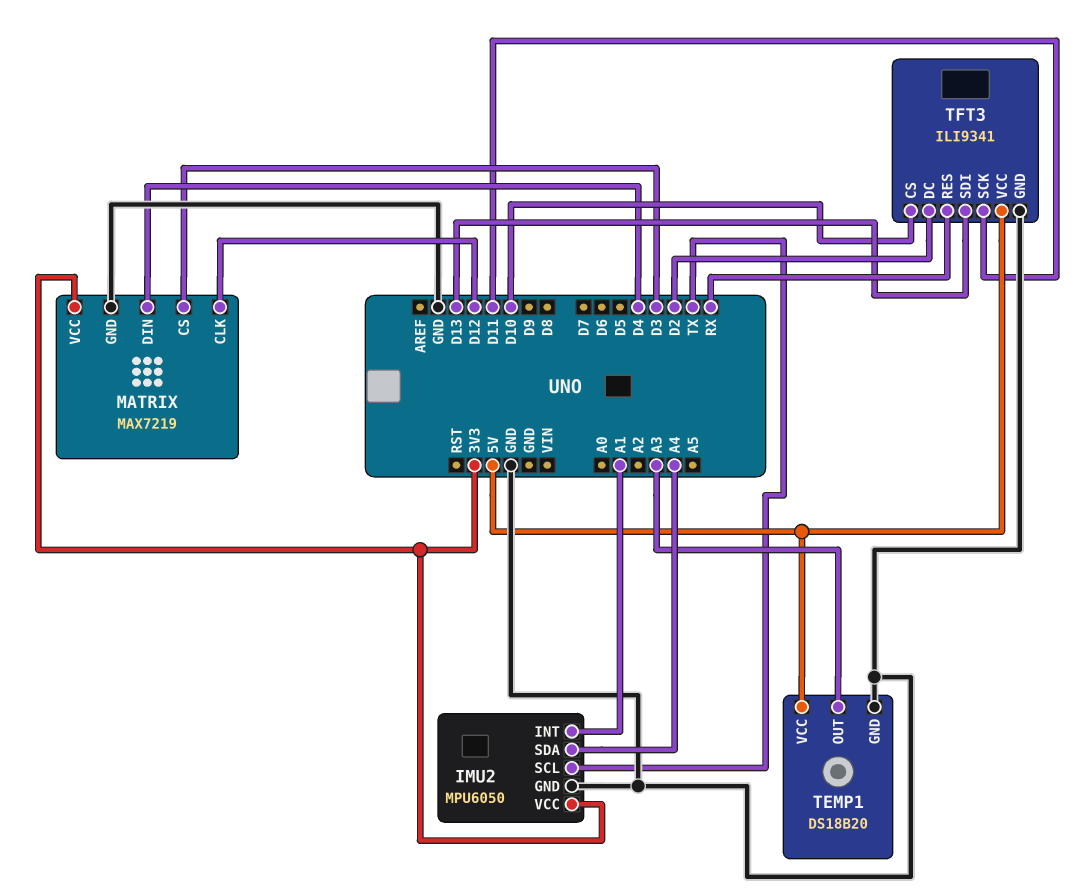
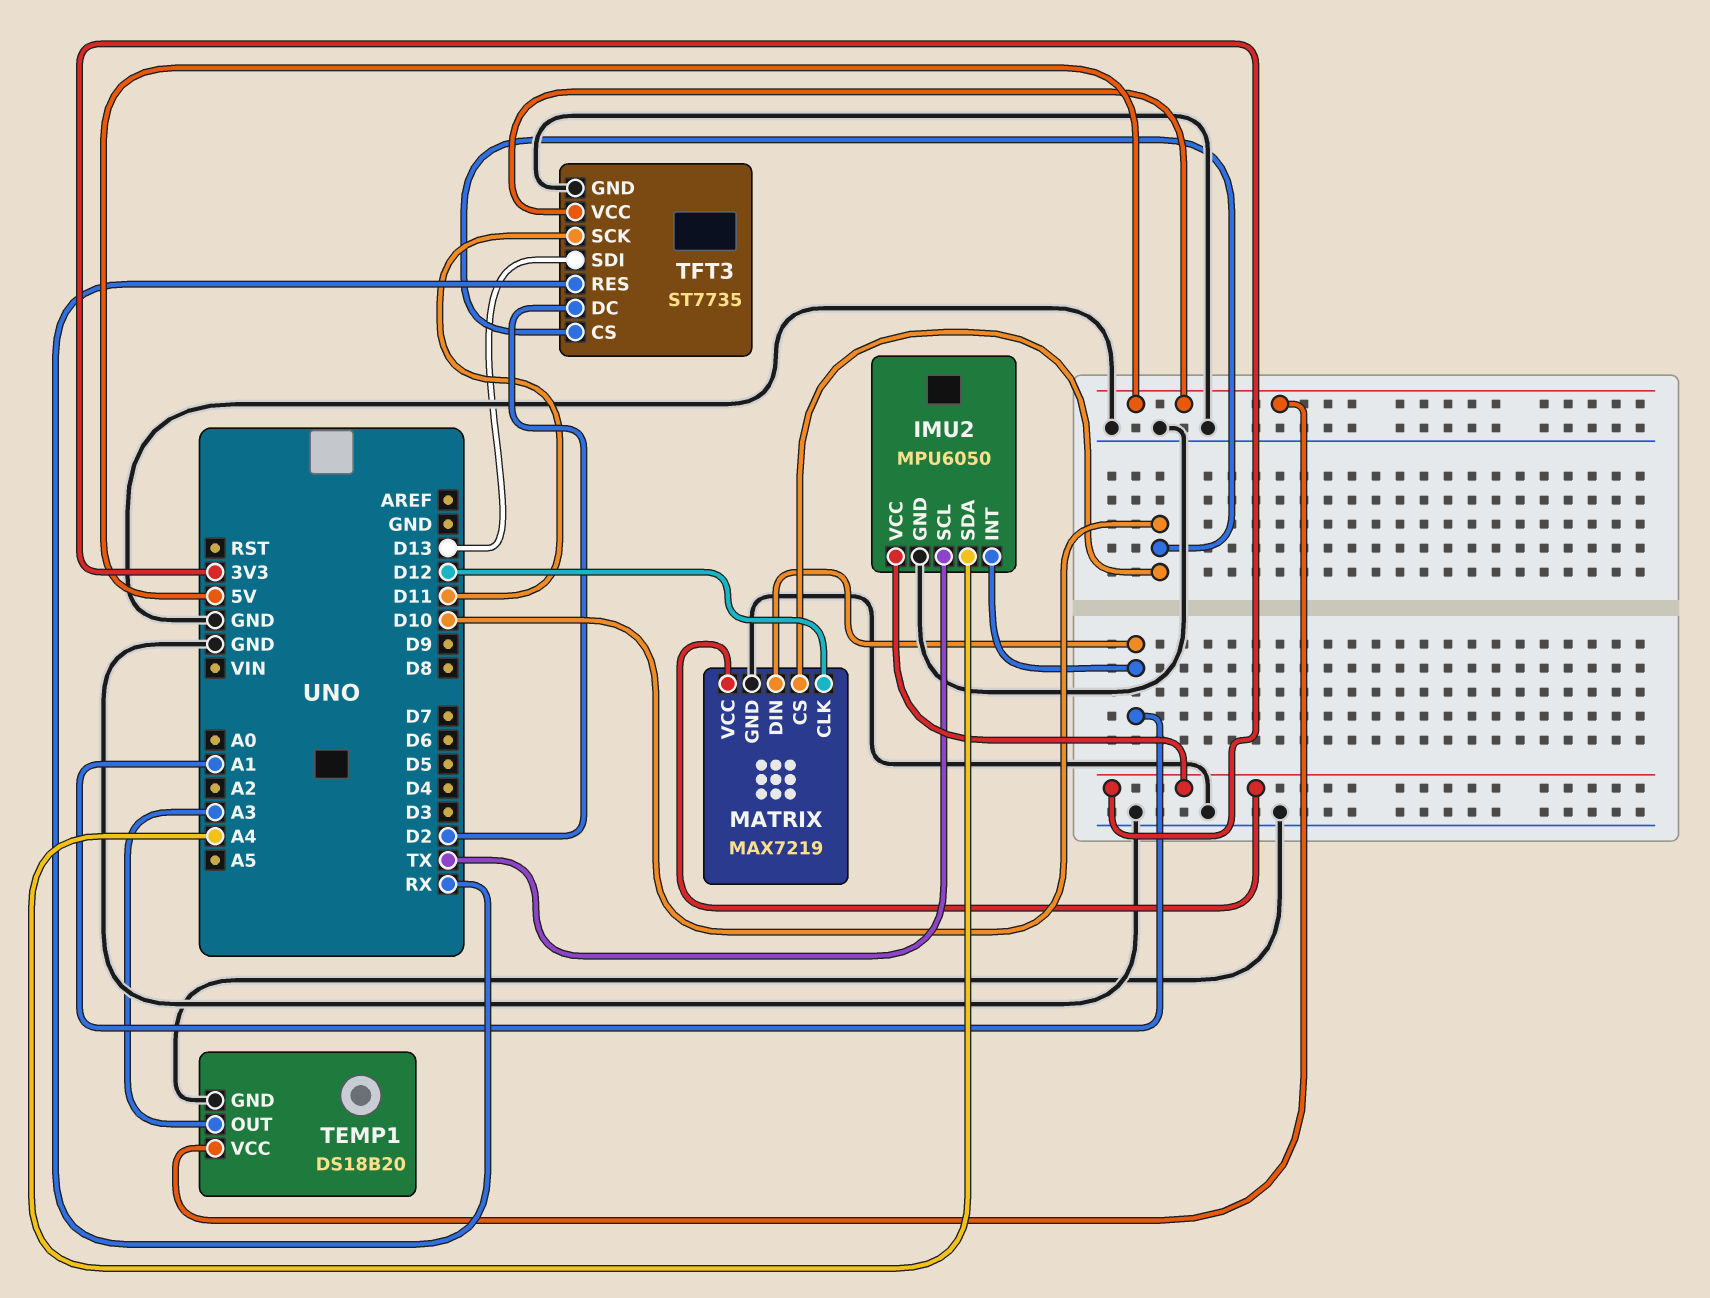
MATRIX pin CS: D3 -> D10
MATRIX pin DIN: D4 -> A1
TFT3: ILI9341 -> ST7735

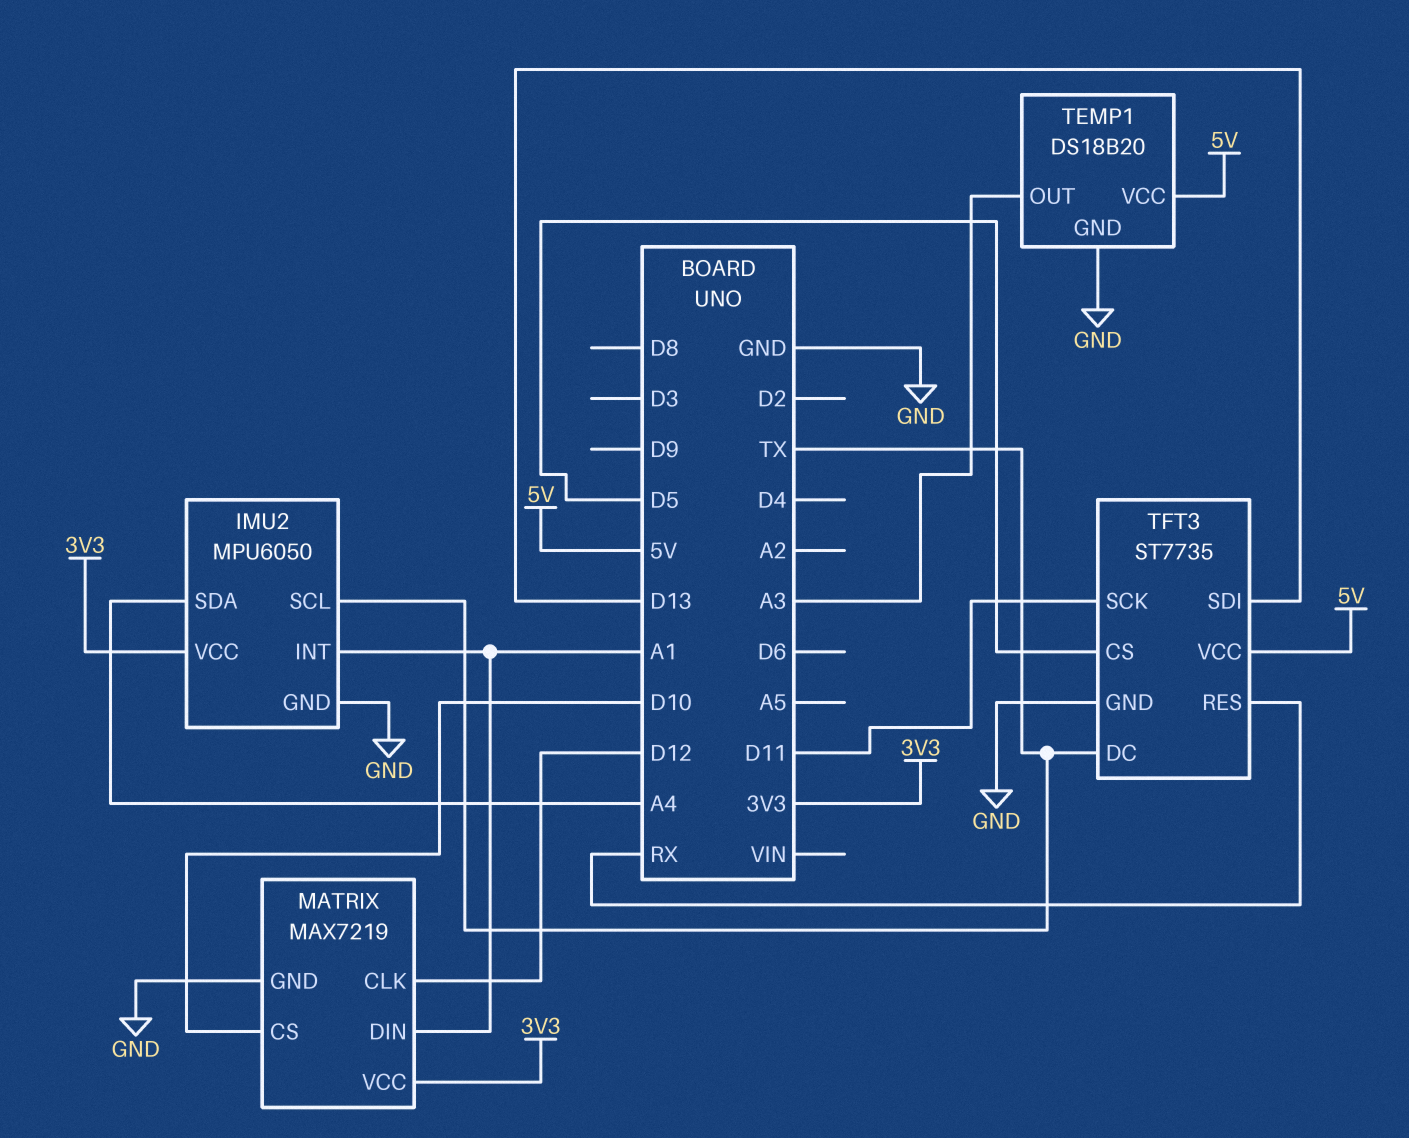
TFT3 pin CS: D10 -> D5
TFT3 pin DC: D2 -> TX

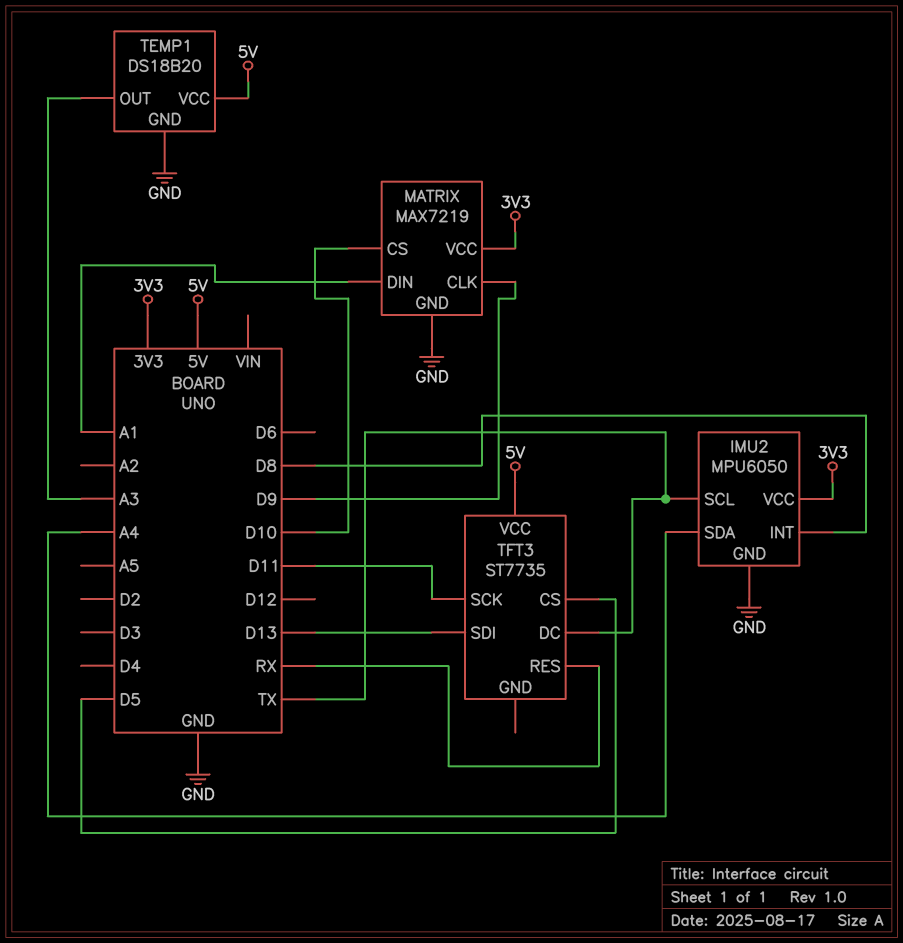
IMU2 pin INT: A1 -> D8
MATRIX pin CLK: D12 -> D9
TFT3 pin GND: GND -> none

